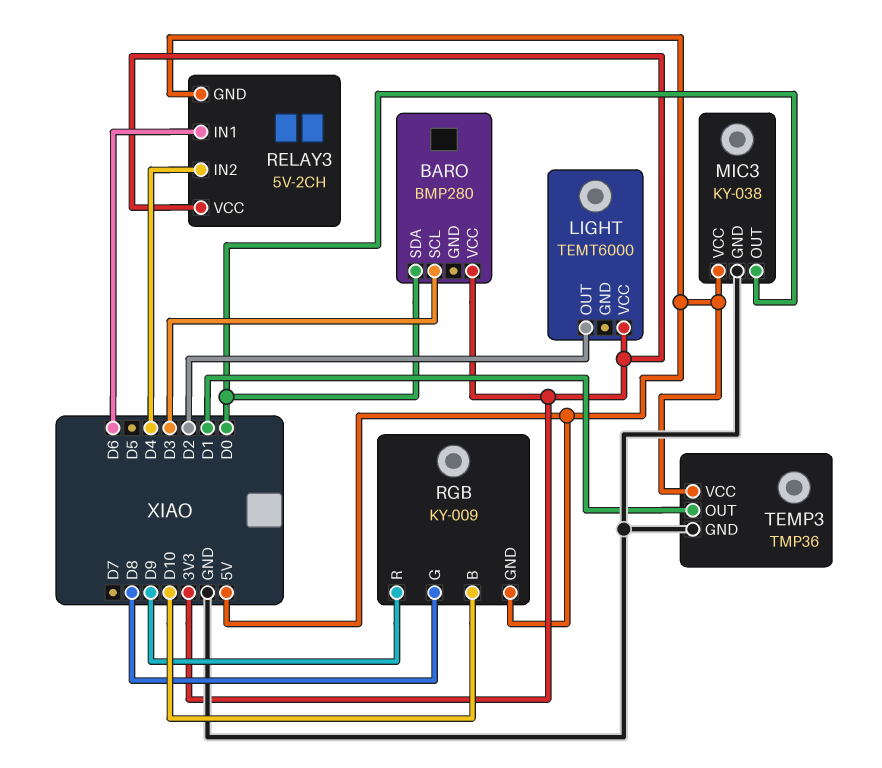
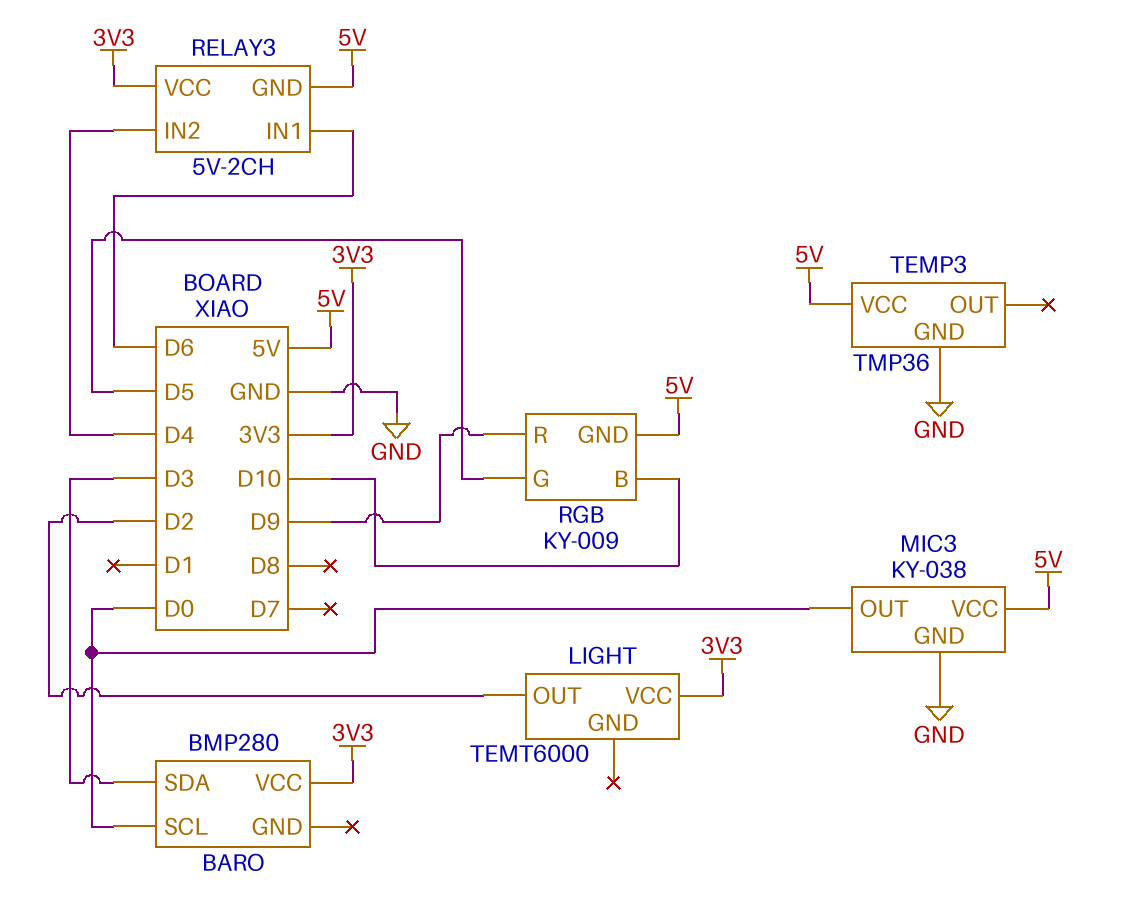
BARO pin SCL: D3 -> D0
BARO pin SDA: D0 -> D3
RGB pin G: D8 -> D5
TEMP3 pin OUT: D1 -> none

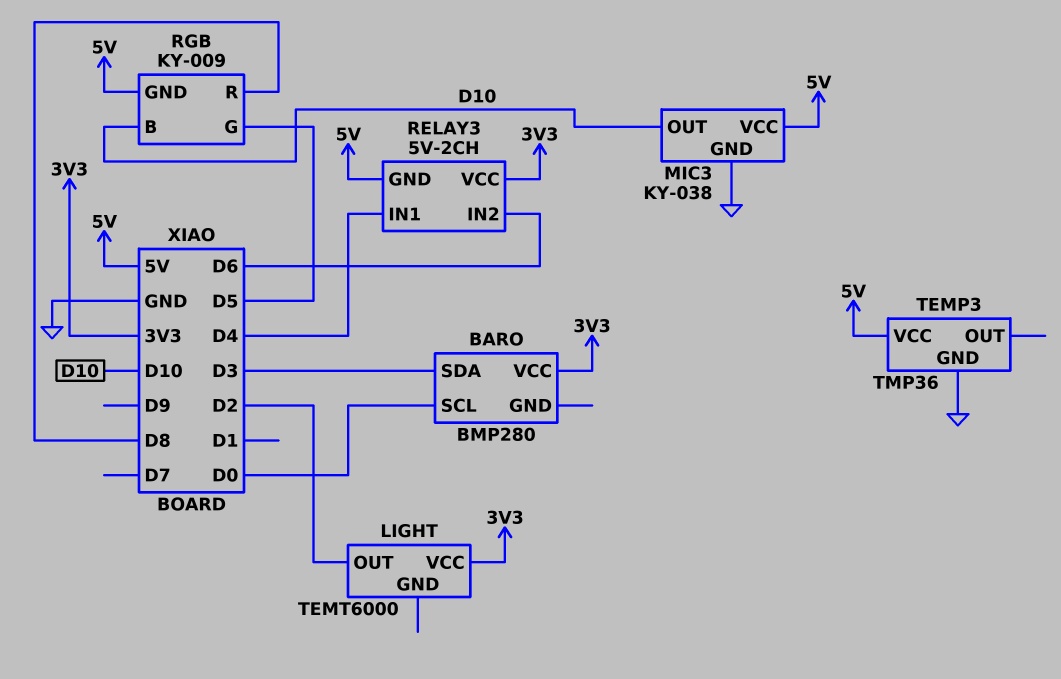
MIC3 pin OUT: D0 -> D10
RELAY3 pin IN1: D6 -> D4
RELAY3 pin IN2: D4 -> D6
RGB pin R: D9 -> D8

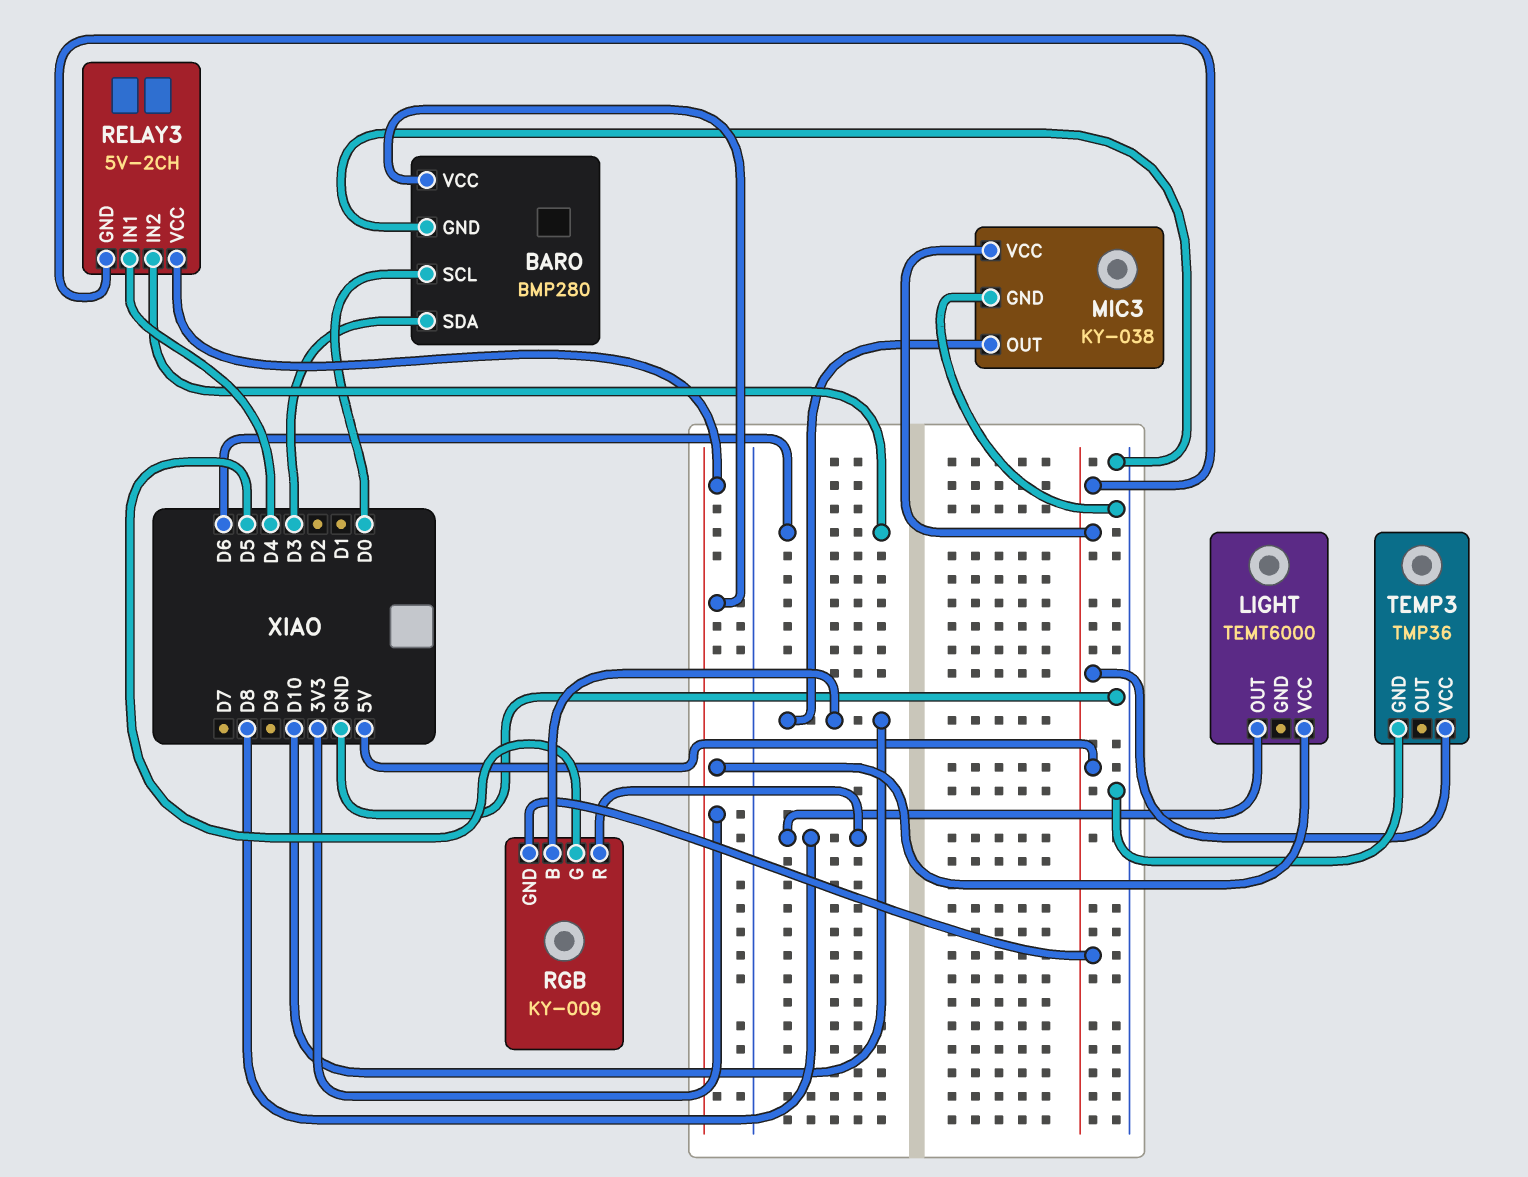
BARO pin GND: none -> GND
LIGHT pin OUT: D2 -> D8

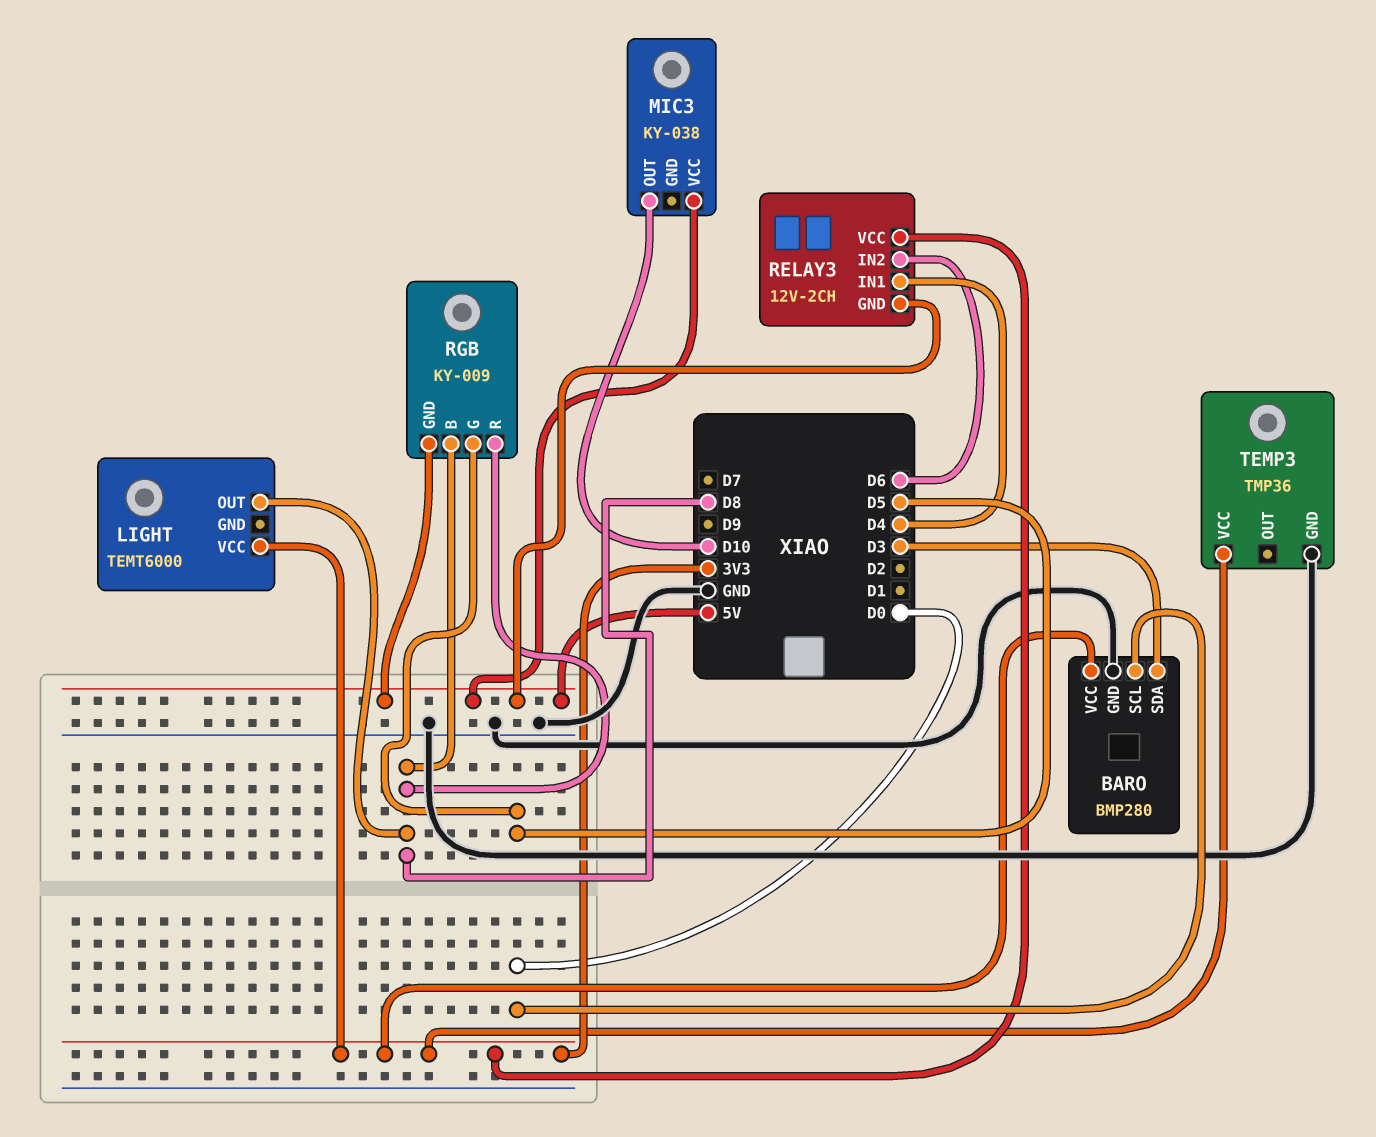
MIC3 pin GND: GND -> none
RELAY3: 5V-2CH -> 12V-2CH
RGB pin B: D10 -> D8
TEMP3 pin VCC: 5V -> 3V3

